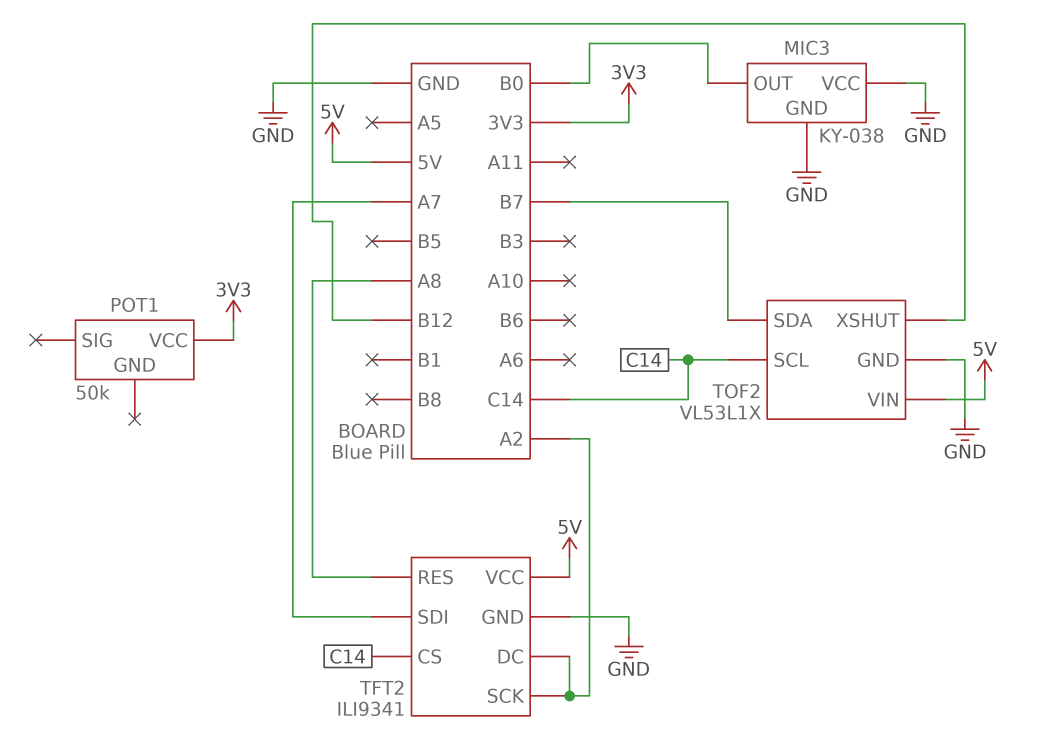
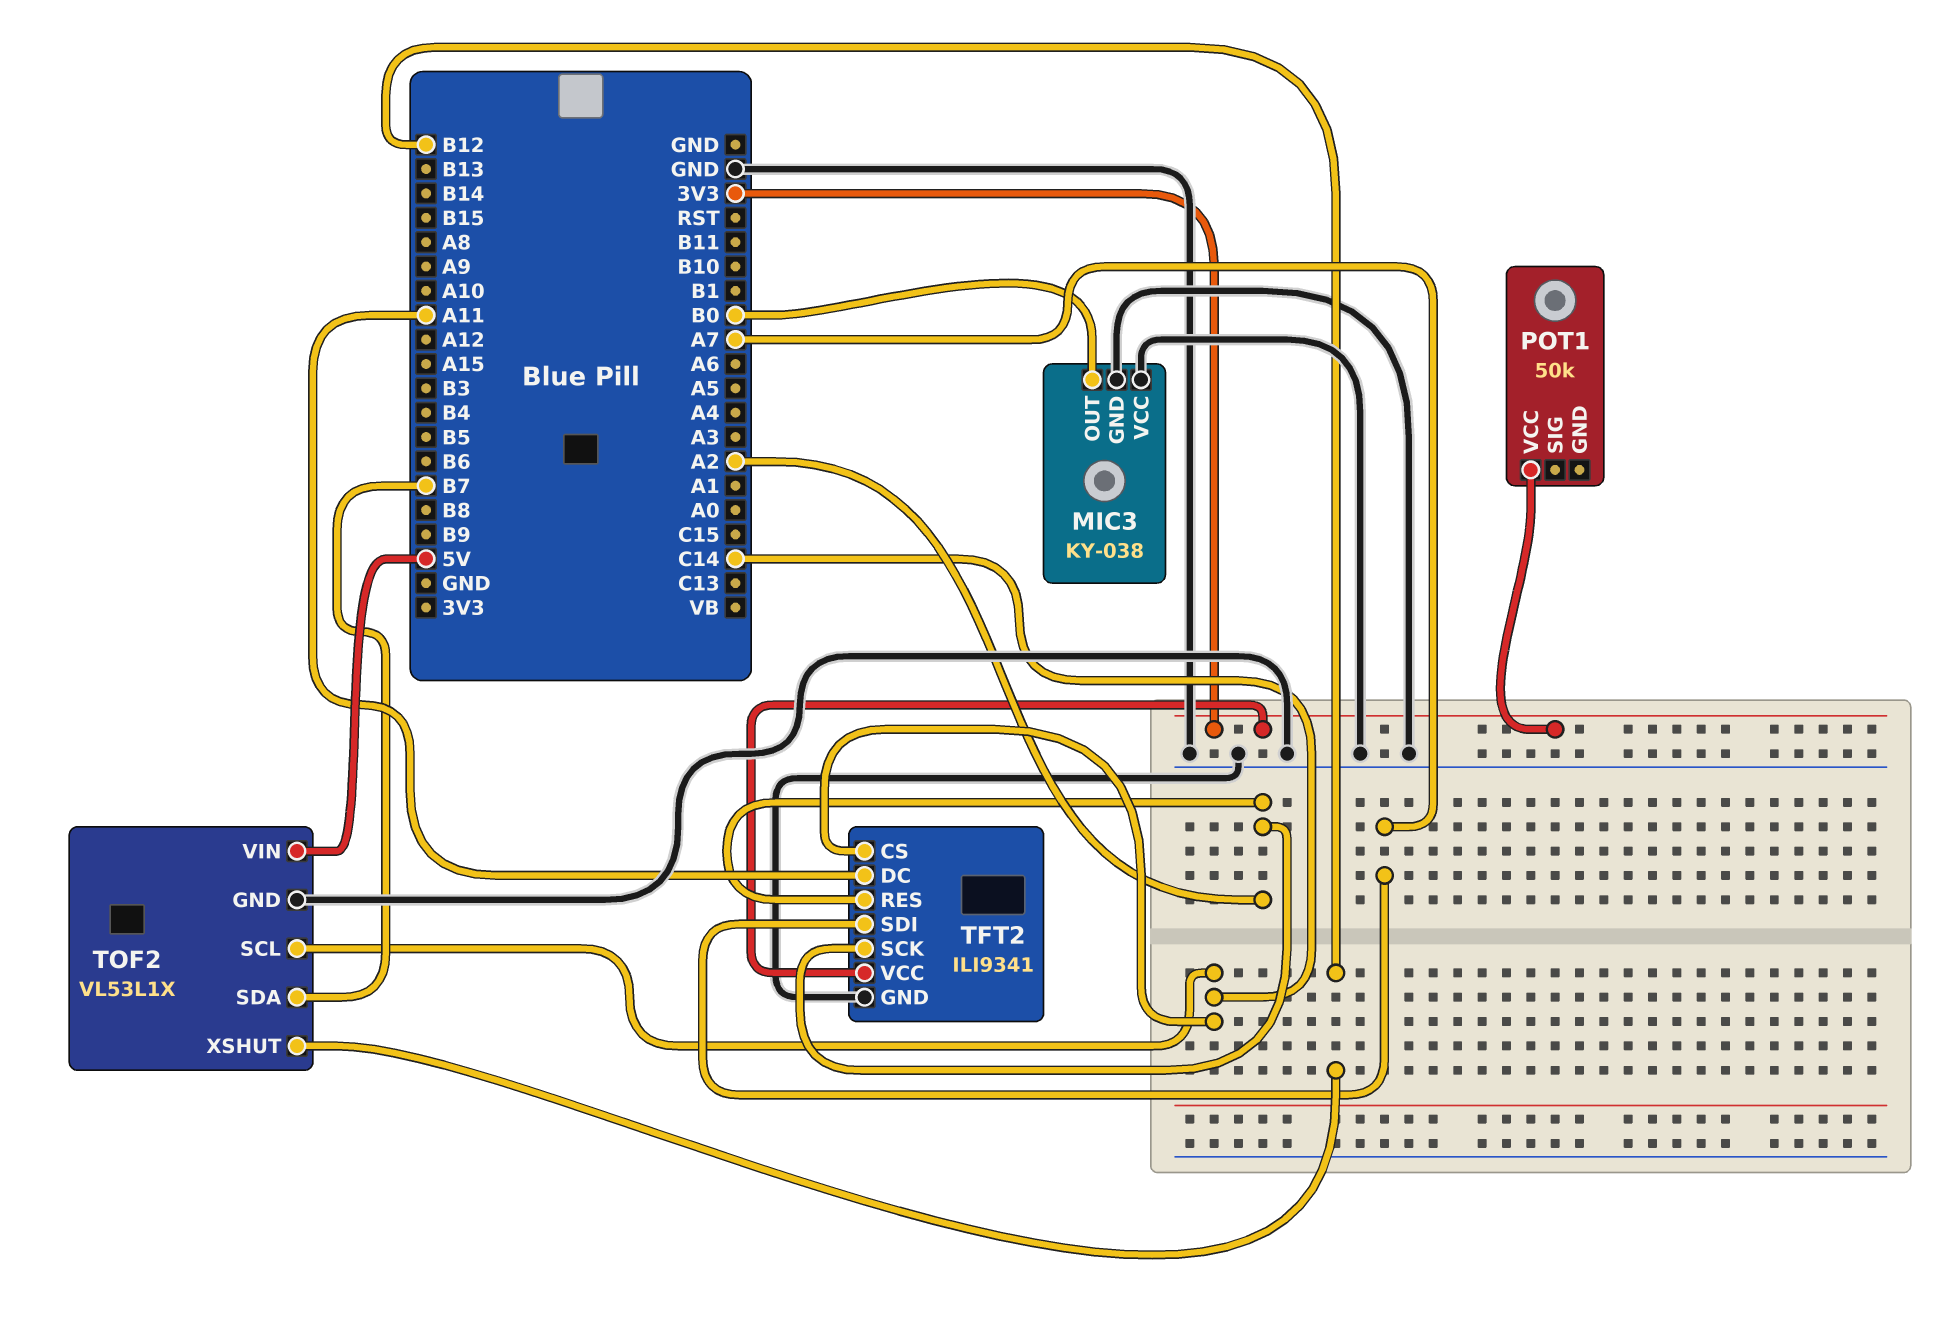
TFT2 pin DC: A2 -> A11
TFT2 pin RES: A8 -> A2
TFT2 pin VCC: 5V -> 3V3

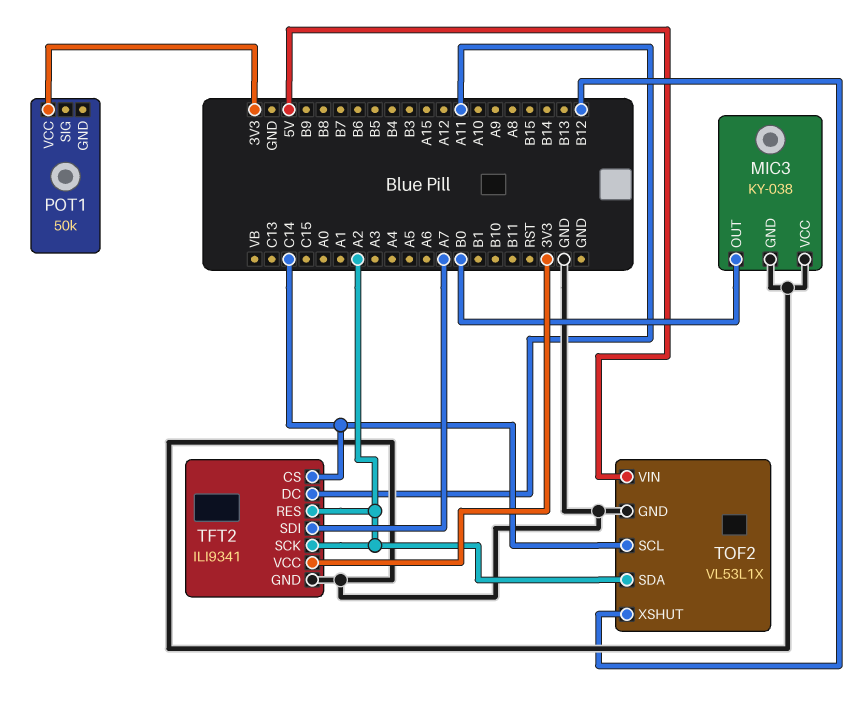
TOF2 pin SDA: B7 -> A2

